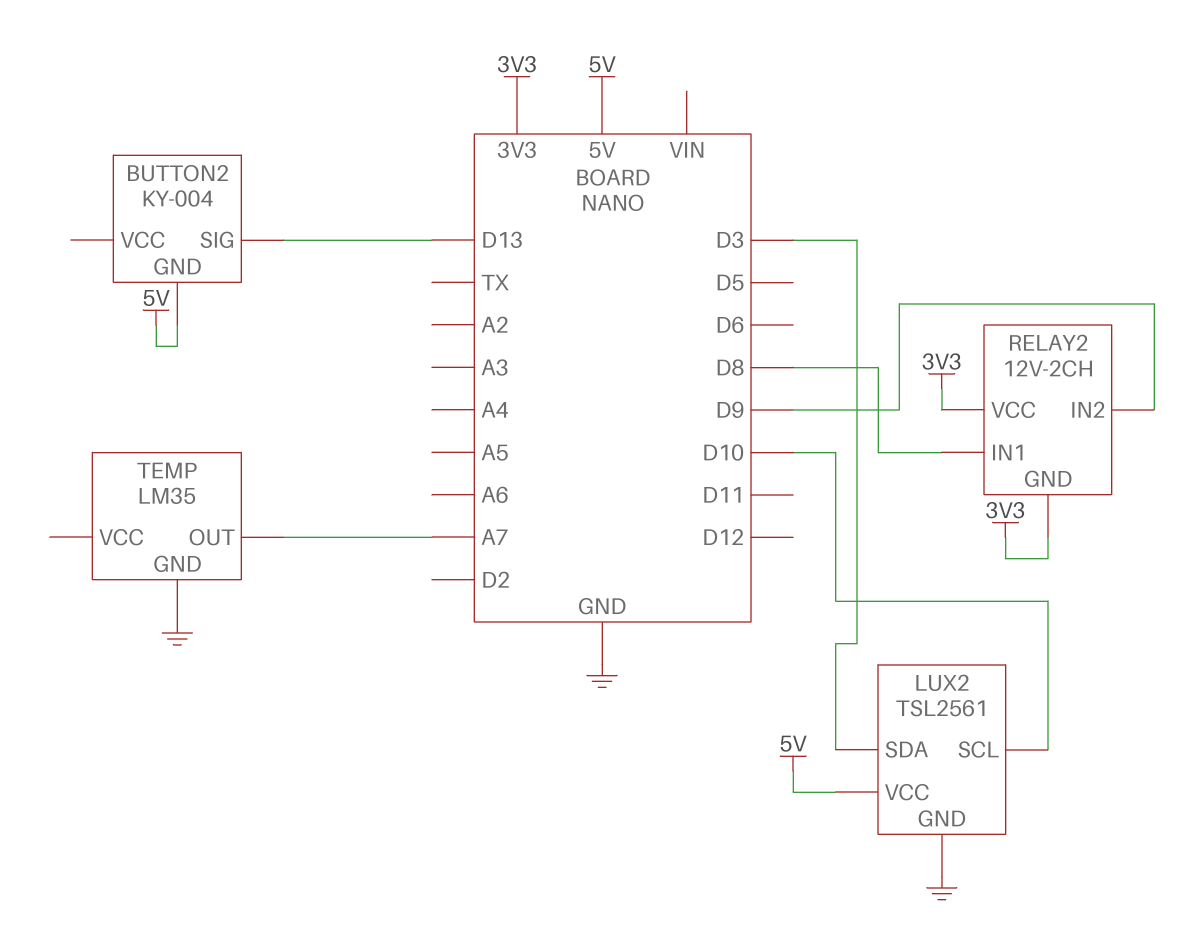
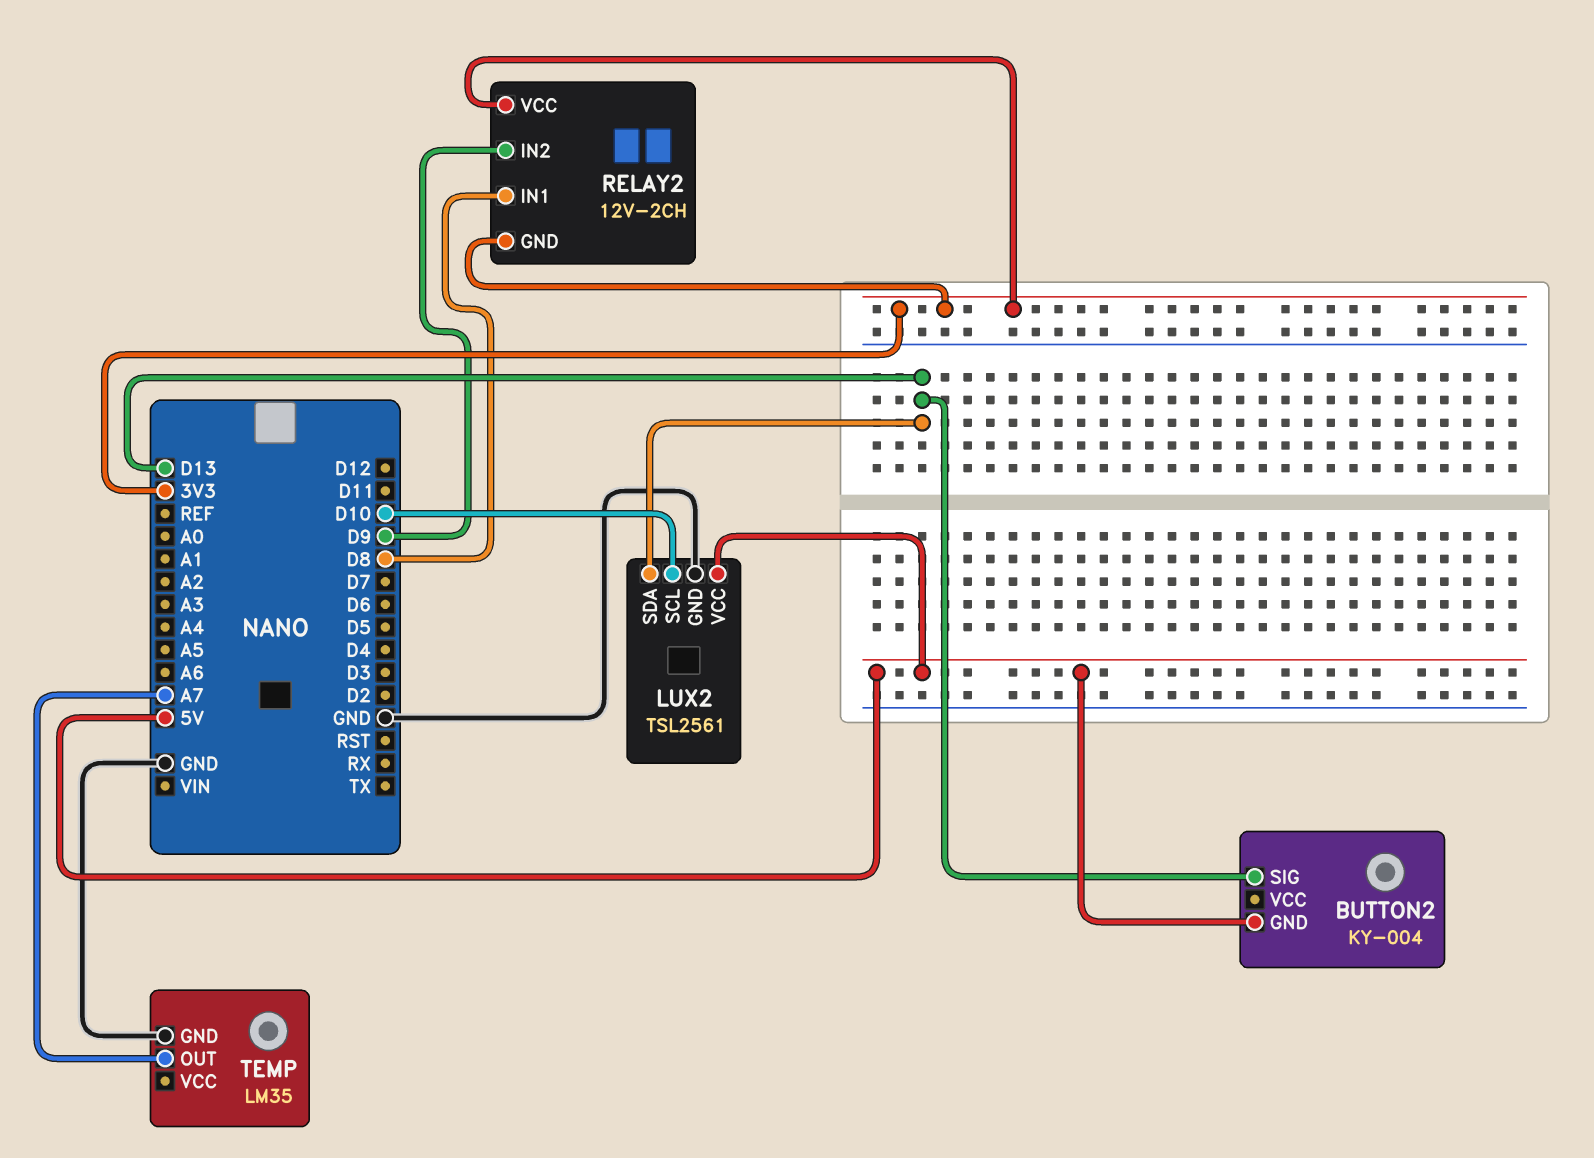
LUX2 pin SDA: D3 -> D13

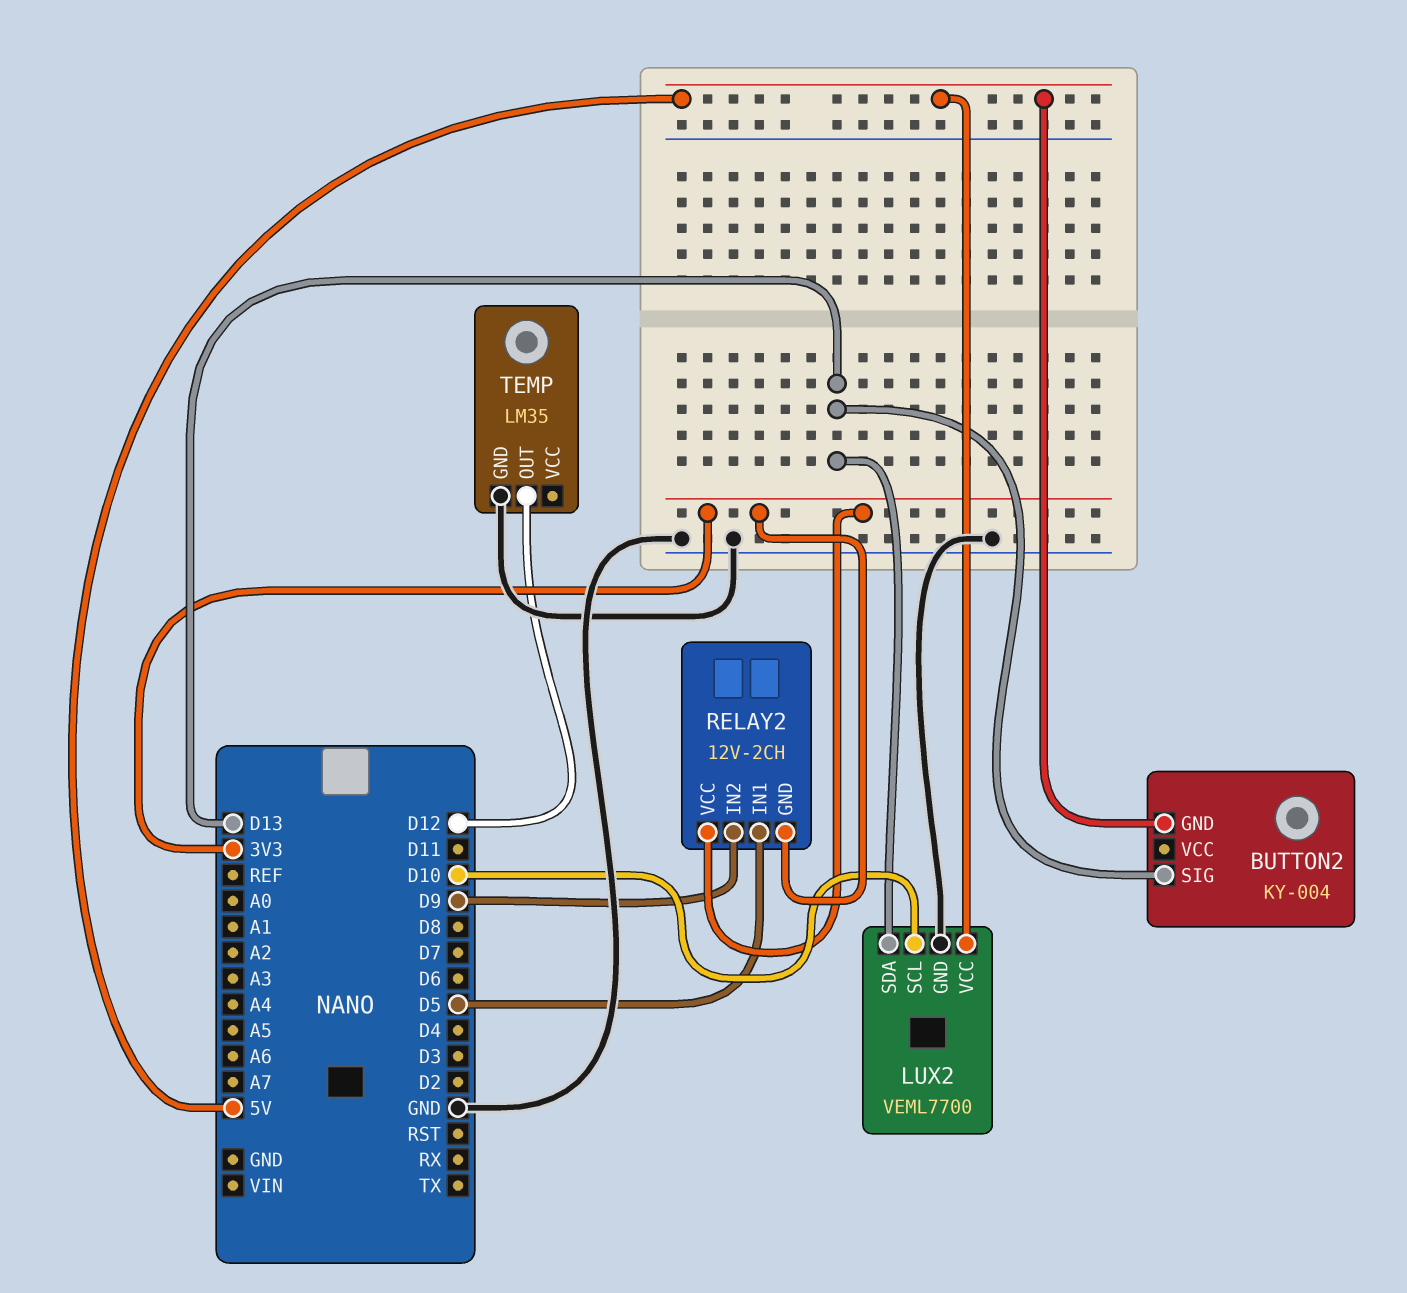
LUX2: TSL2561 -> VEML7700
RELAY2 pin IN1: D8 -> D5
TEMP pin OUT: A7 -> D12

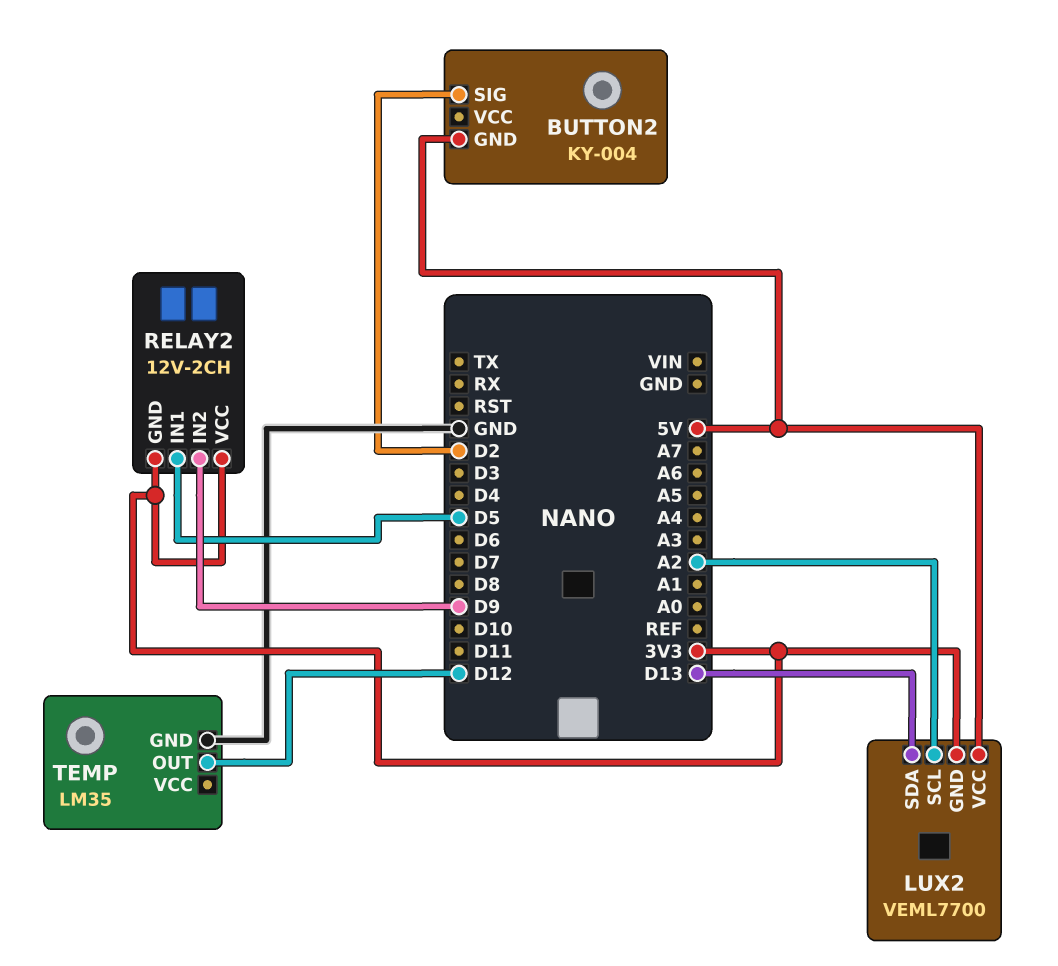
BUTTON2 pin SIG: D13 -> D2
LUX2 pin GND: GND -> 3V3
LUX2 pin SCL: D10 -> A2

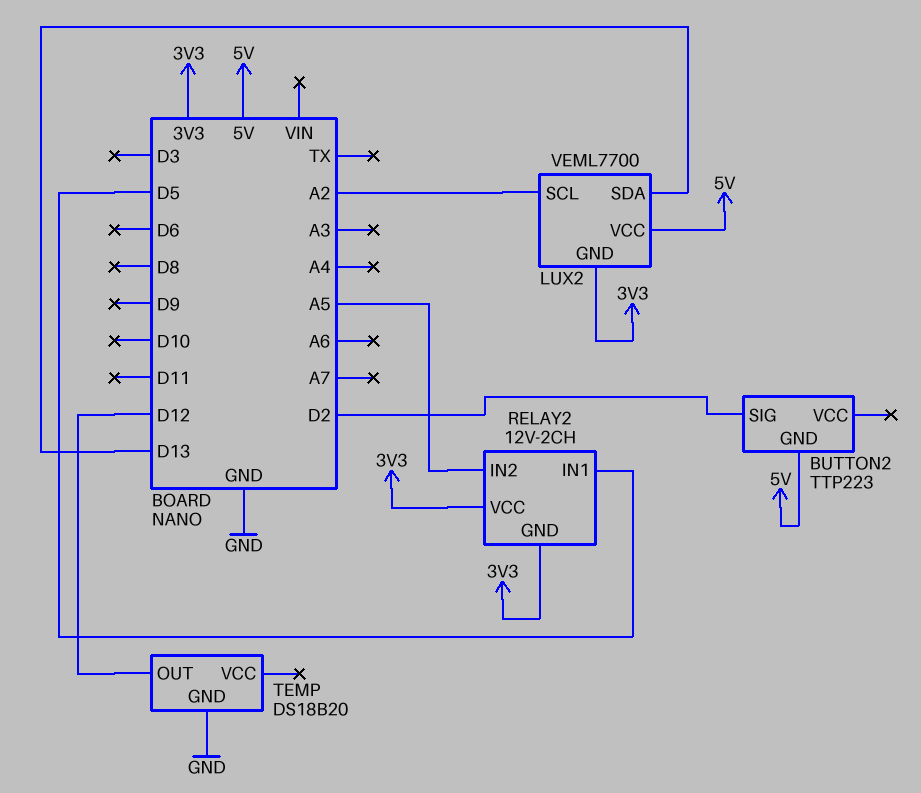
BUTTON2: KY-004 -> TTP223
RELAY2 pin IN2: D9 -> A5
TEMP: LM35 -> DS18B20

